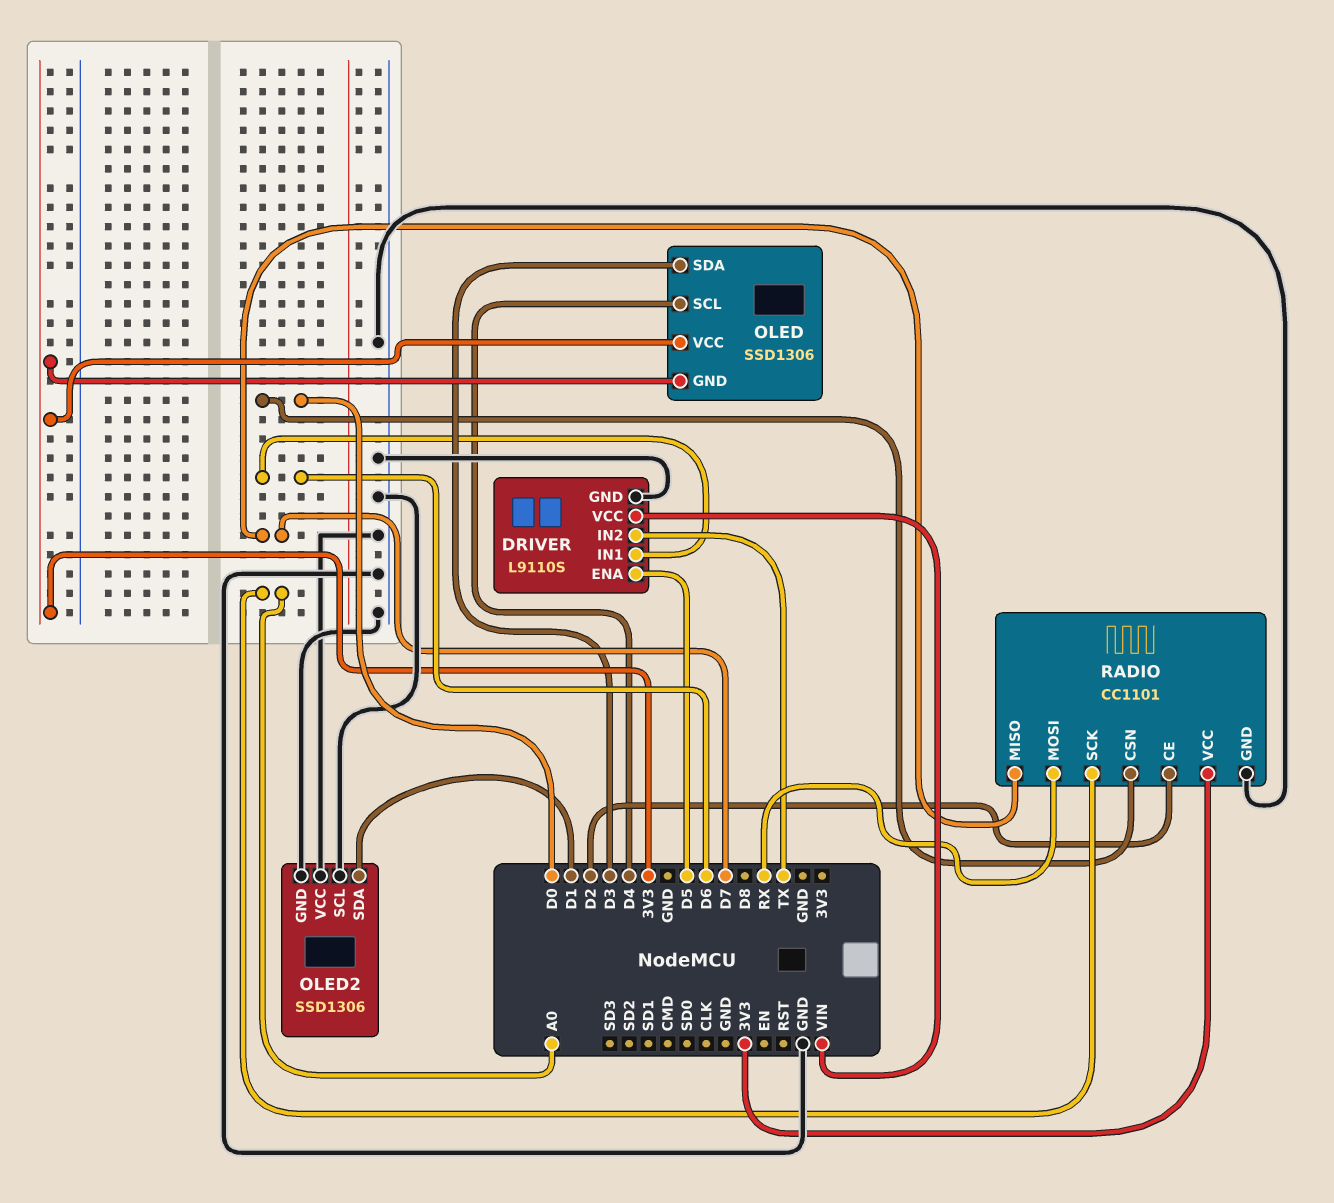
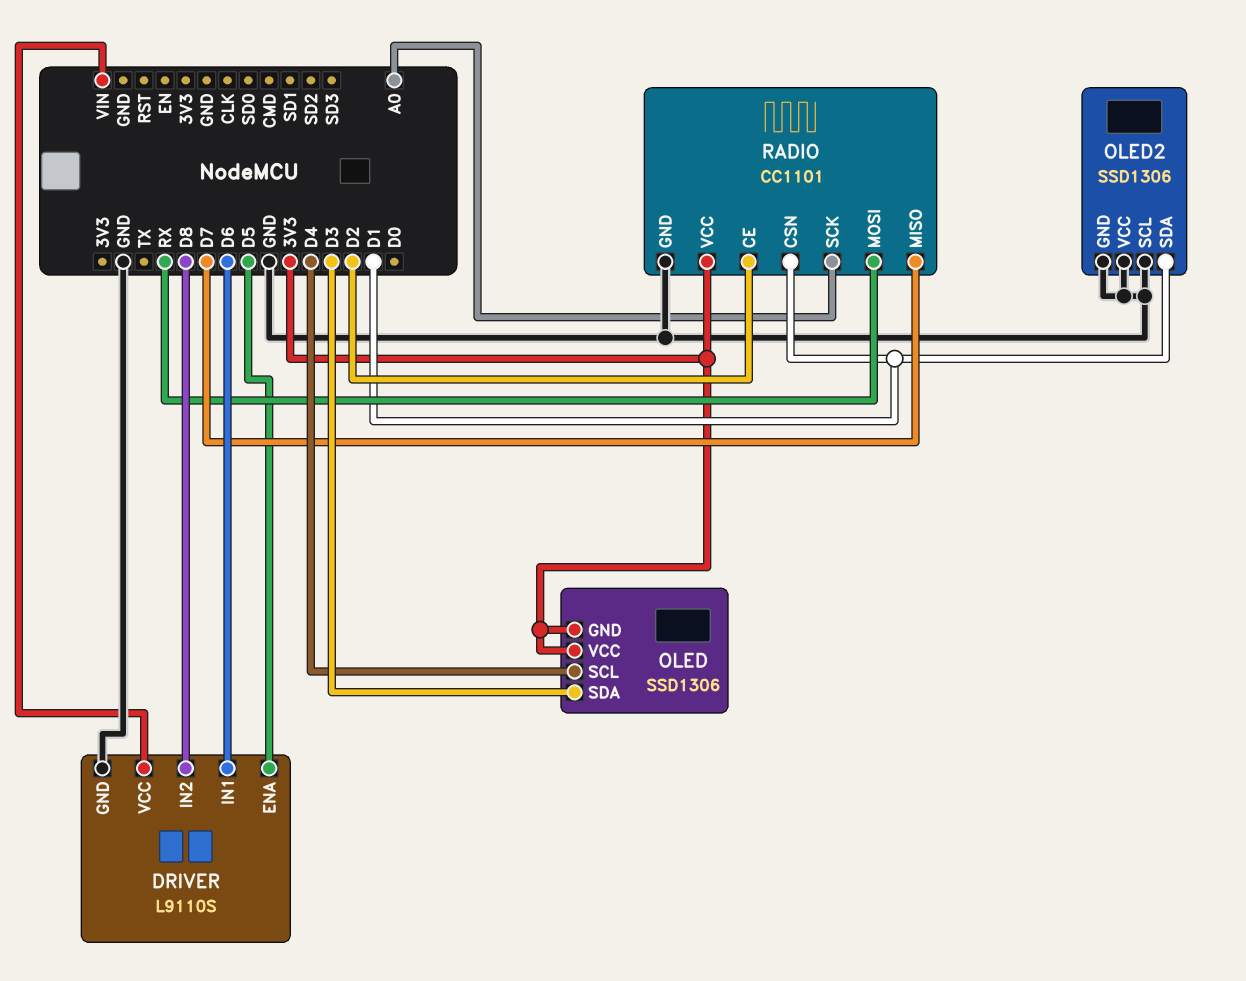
DRIVER pin IN2: TX -> D8
RADIO pin CSN: D0 -> D1

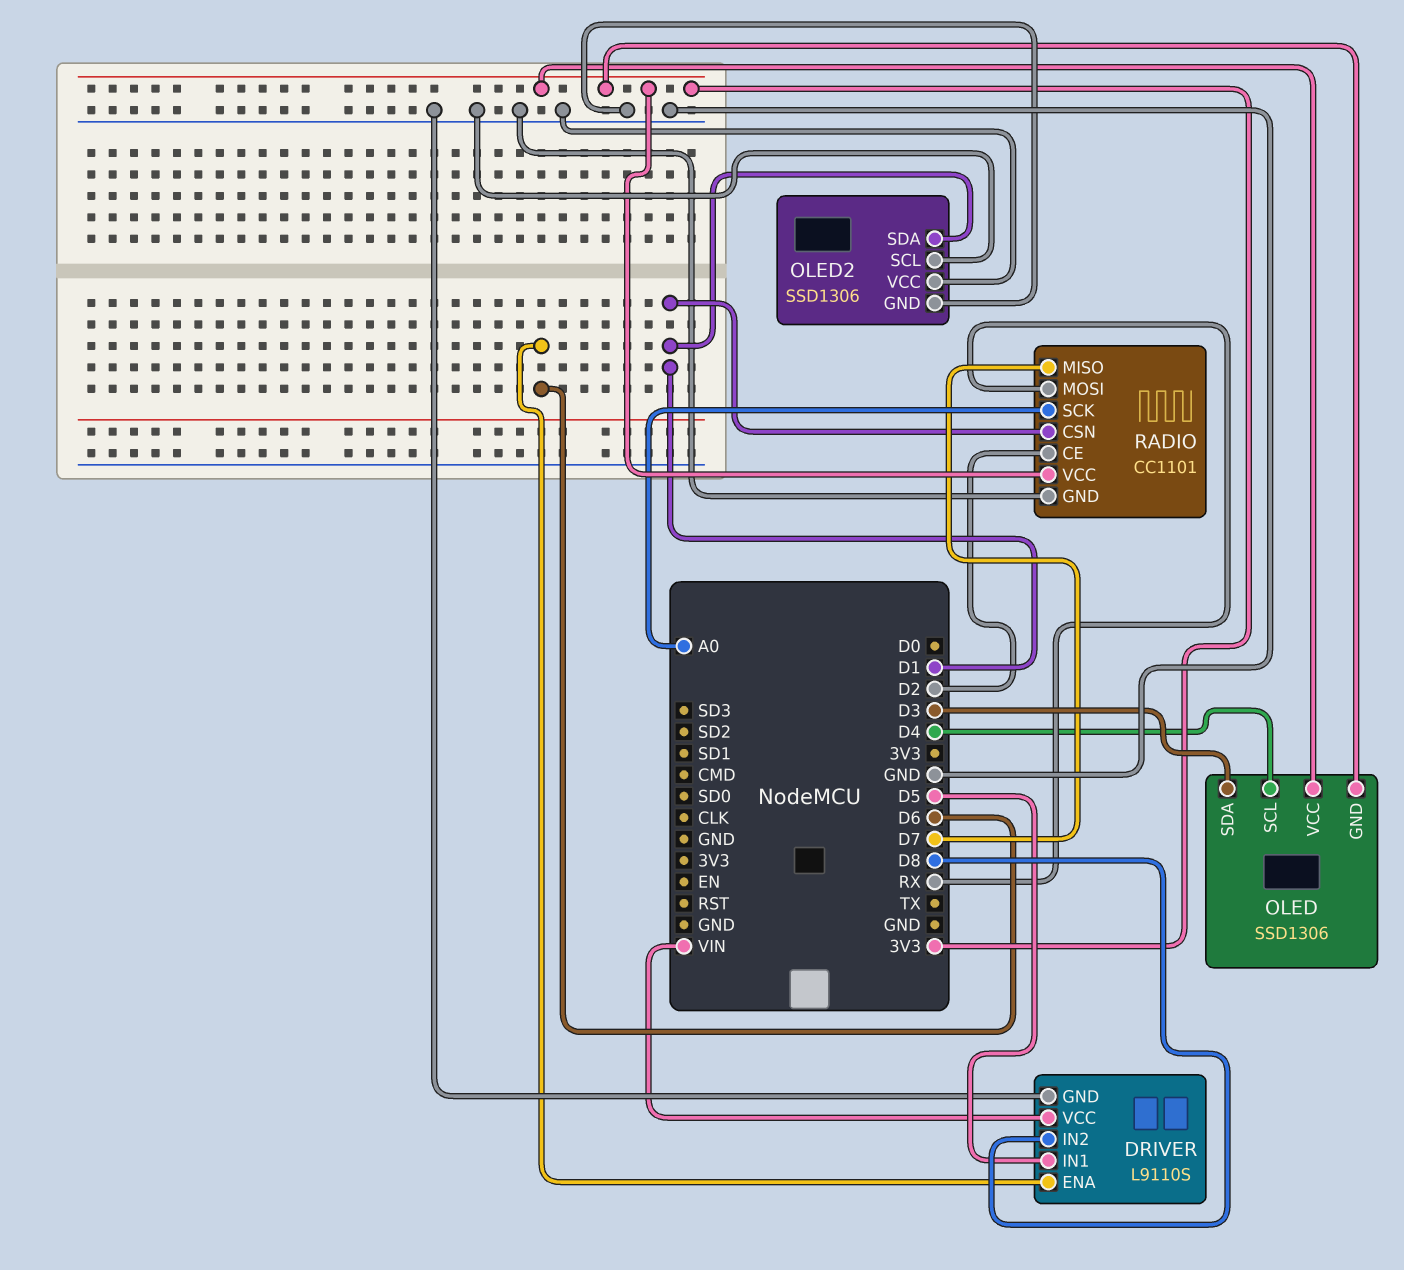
DRIVER pin ENA: D5 -> D6
DRIVER pin IN1: D6 -> D5

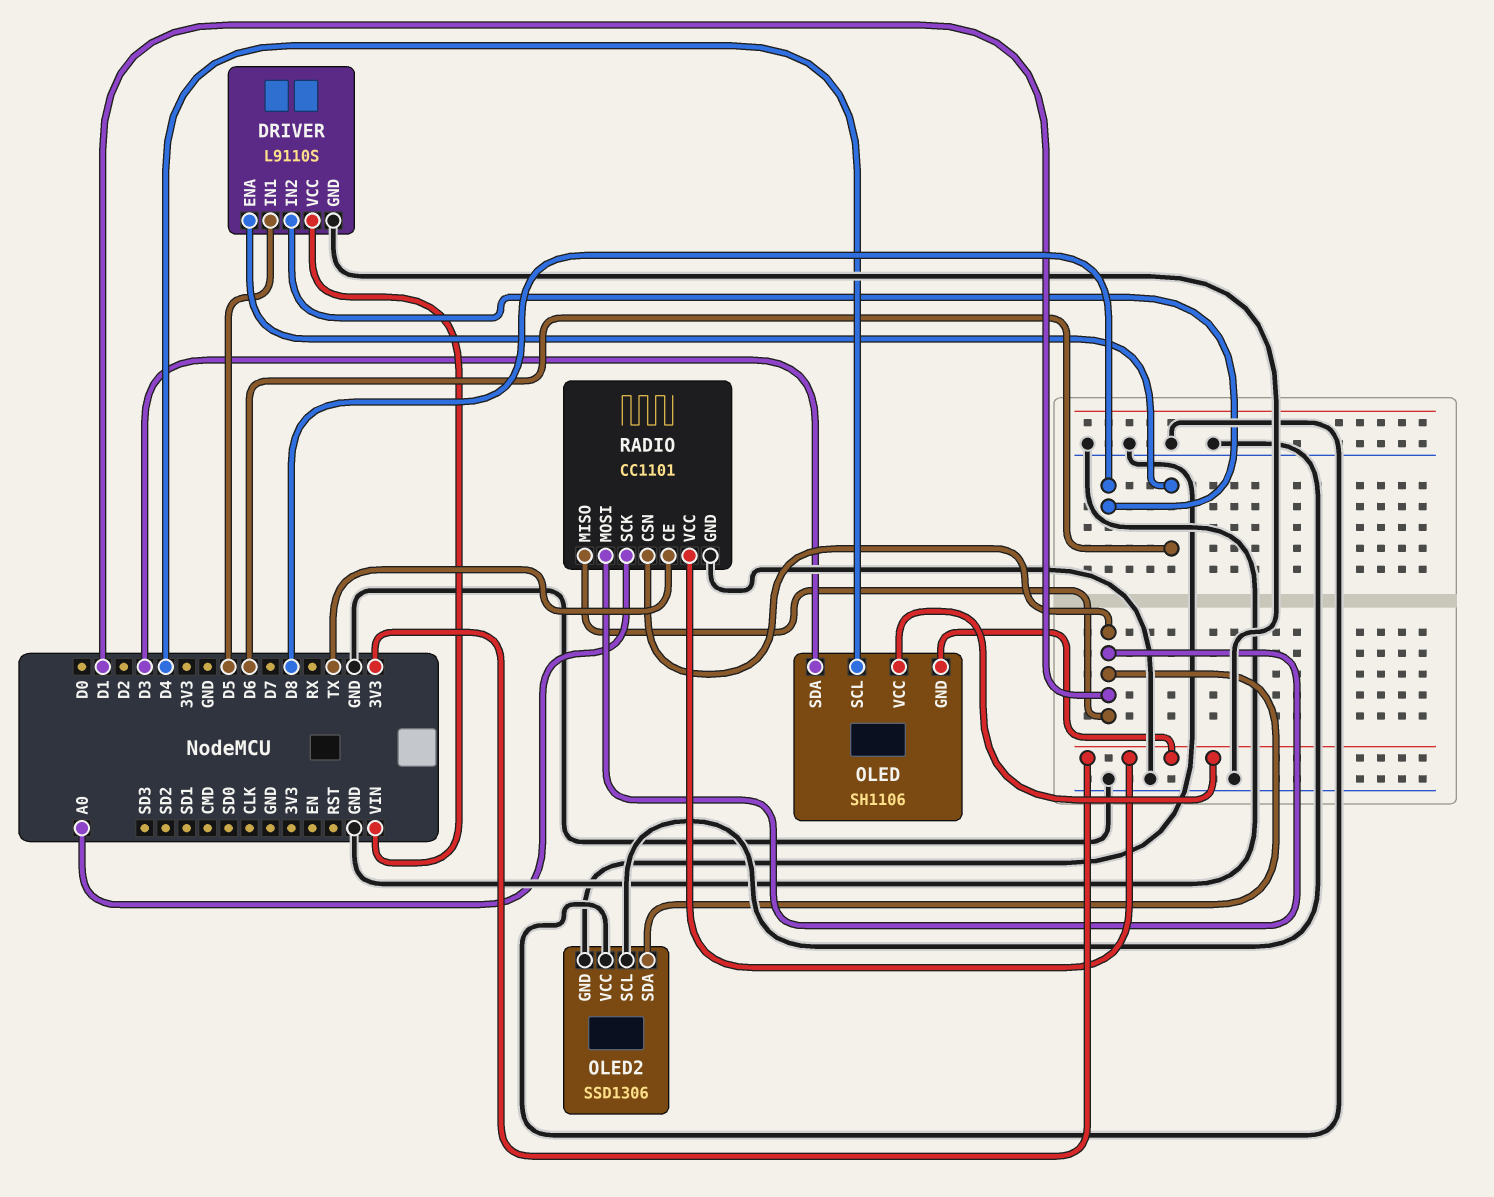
OLED: SSD1306 -> SH1106
RADIO pin CE: D2 -> TX
RADIO pin MISO: D7 -> D1
RADIO pin MOSI: RX -> D1

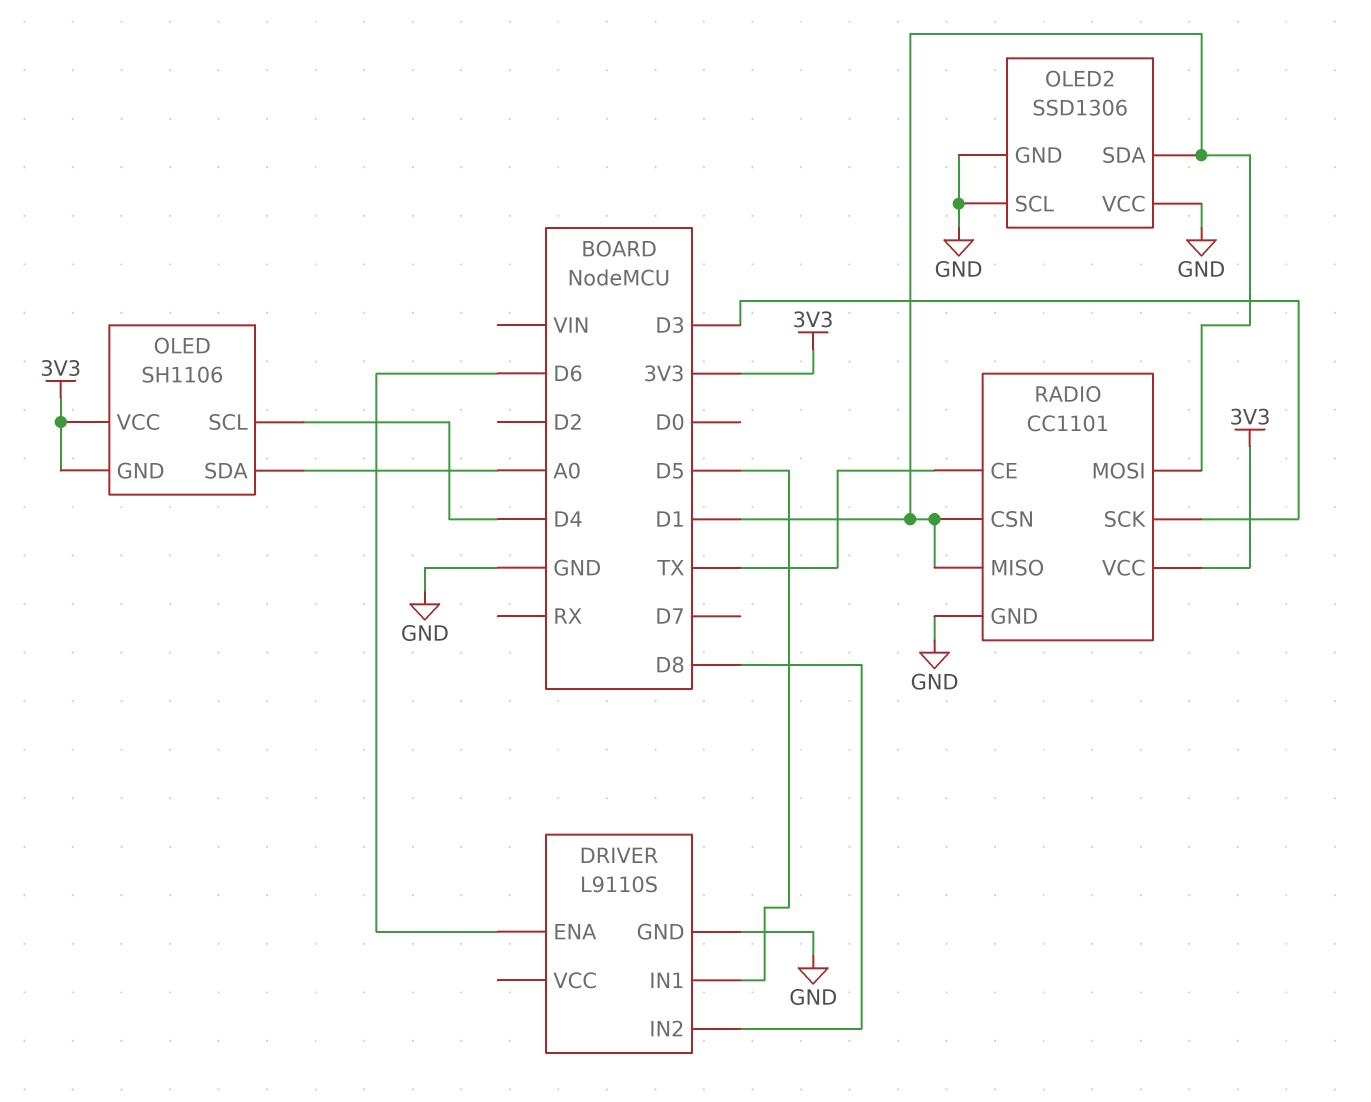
DRIVER pin VCC: VIN -> none
OLED pin SDA: D3 -> A0
RADIO pin SCK: A0 -> D3

